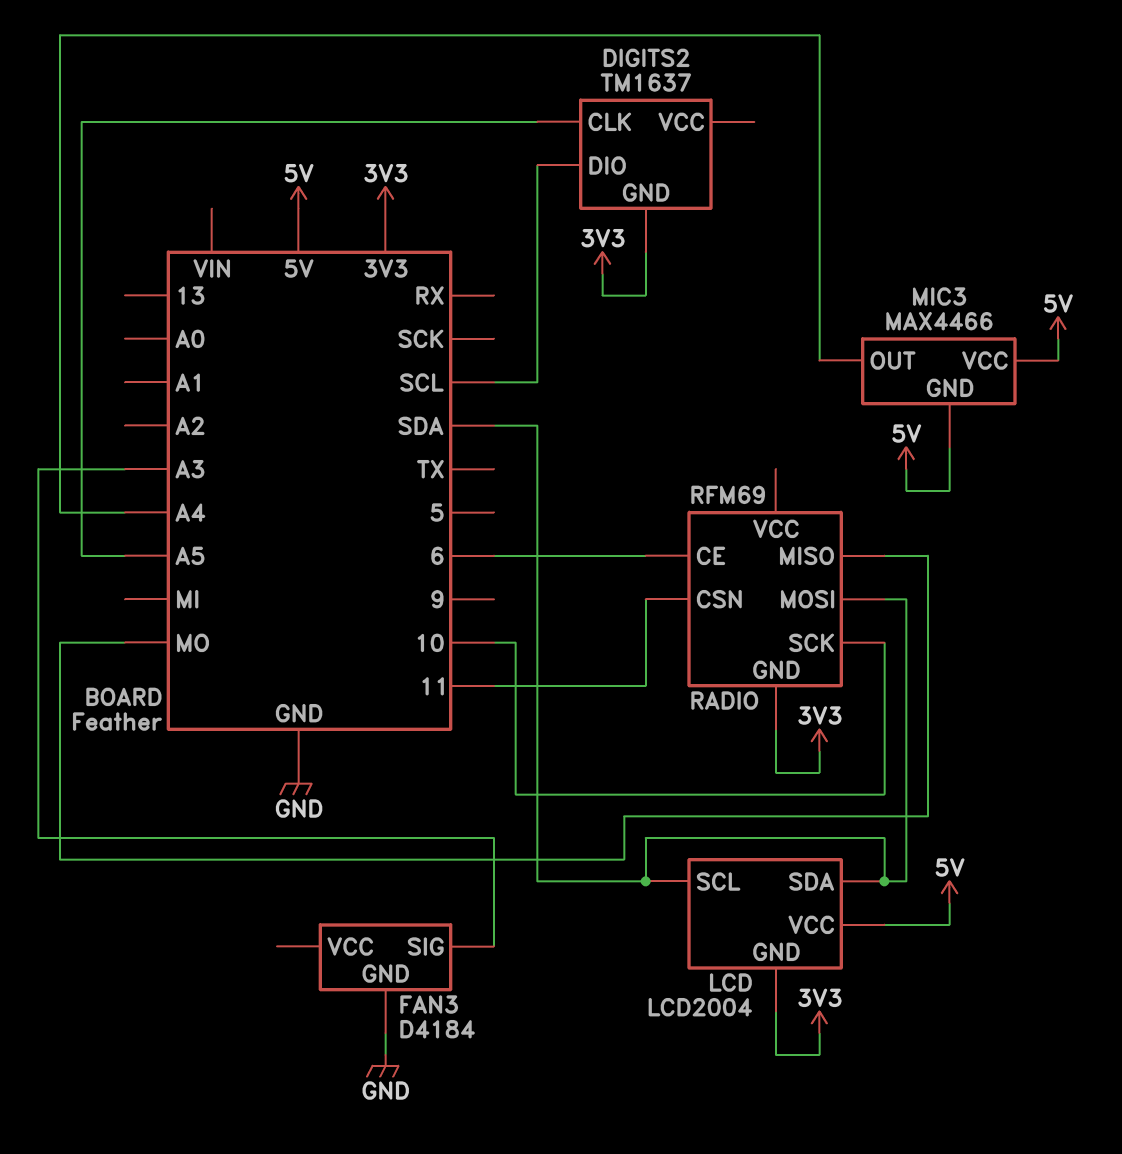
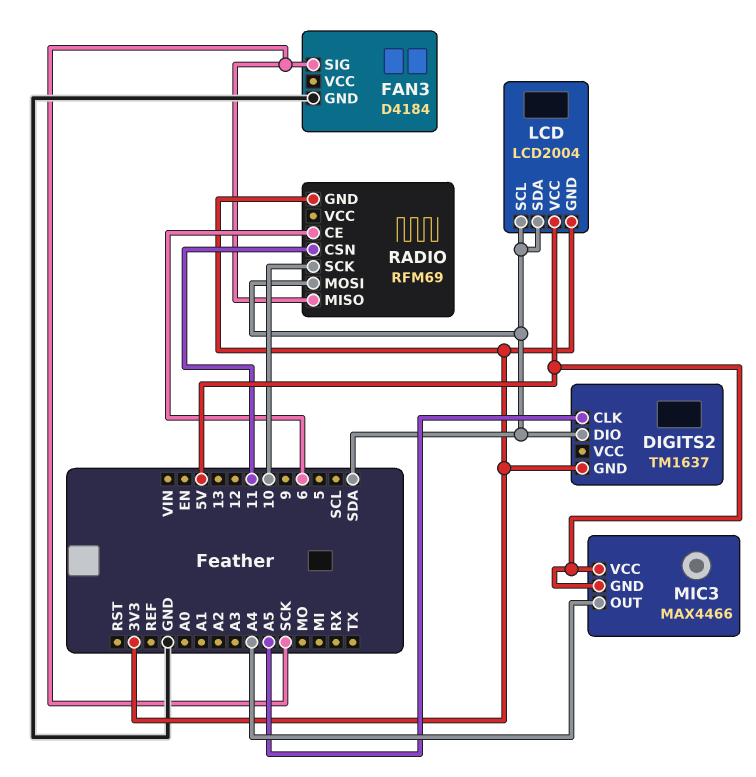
DIGITS2 pin DIO: SCL -> SDA
FAN3 pin SIG: A3 -> SCK
RADIO pin MISO: MO -> SCK

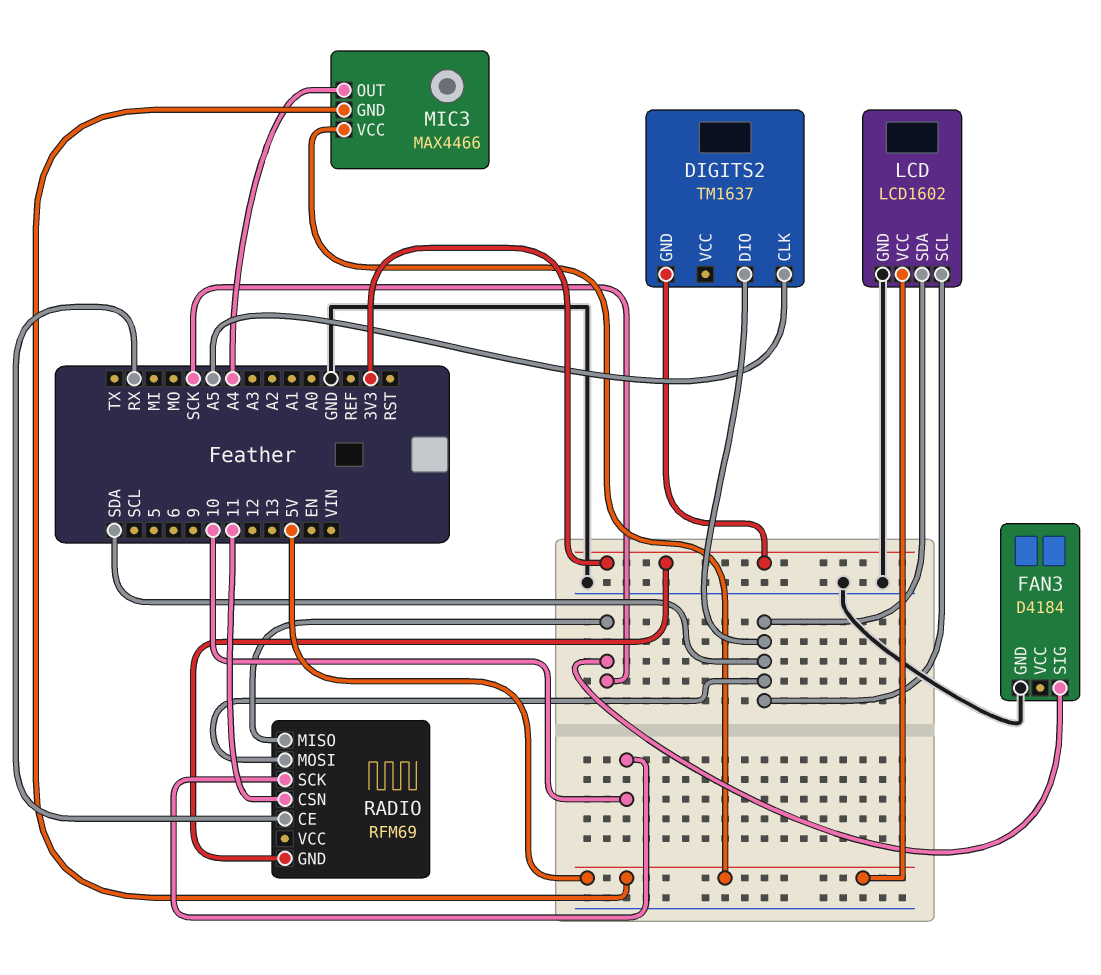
LCD: LCD2004 -> LCD1602
LCD pin GND: 3V3 -> GND
RADIO pin CE: 6 -> RX

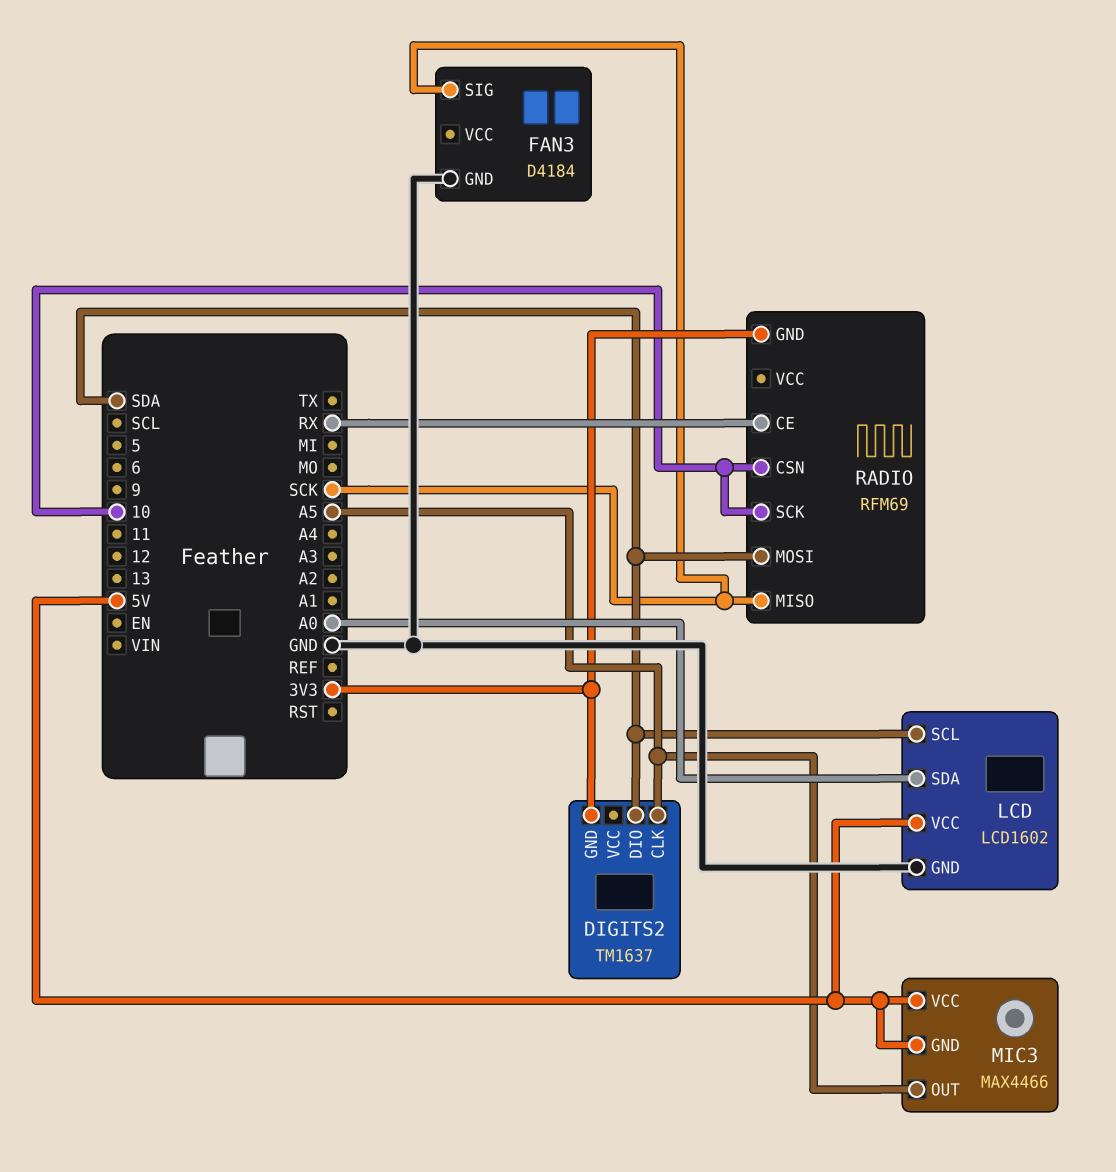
LCD pin SDA: SDA -> A0
MIC3 pin OUT: A4 -> A5
RADIO pin CSN: 11 -> 10

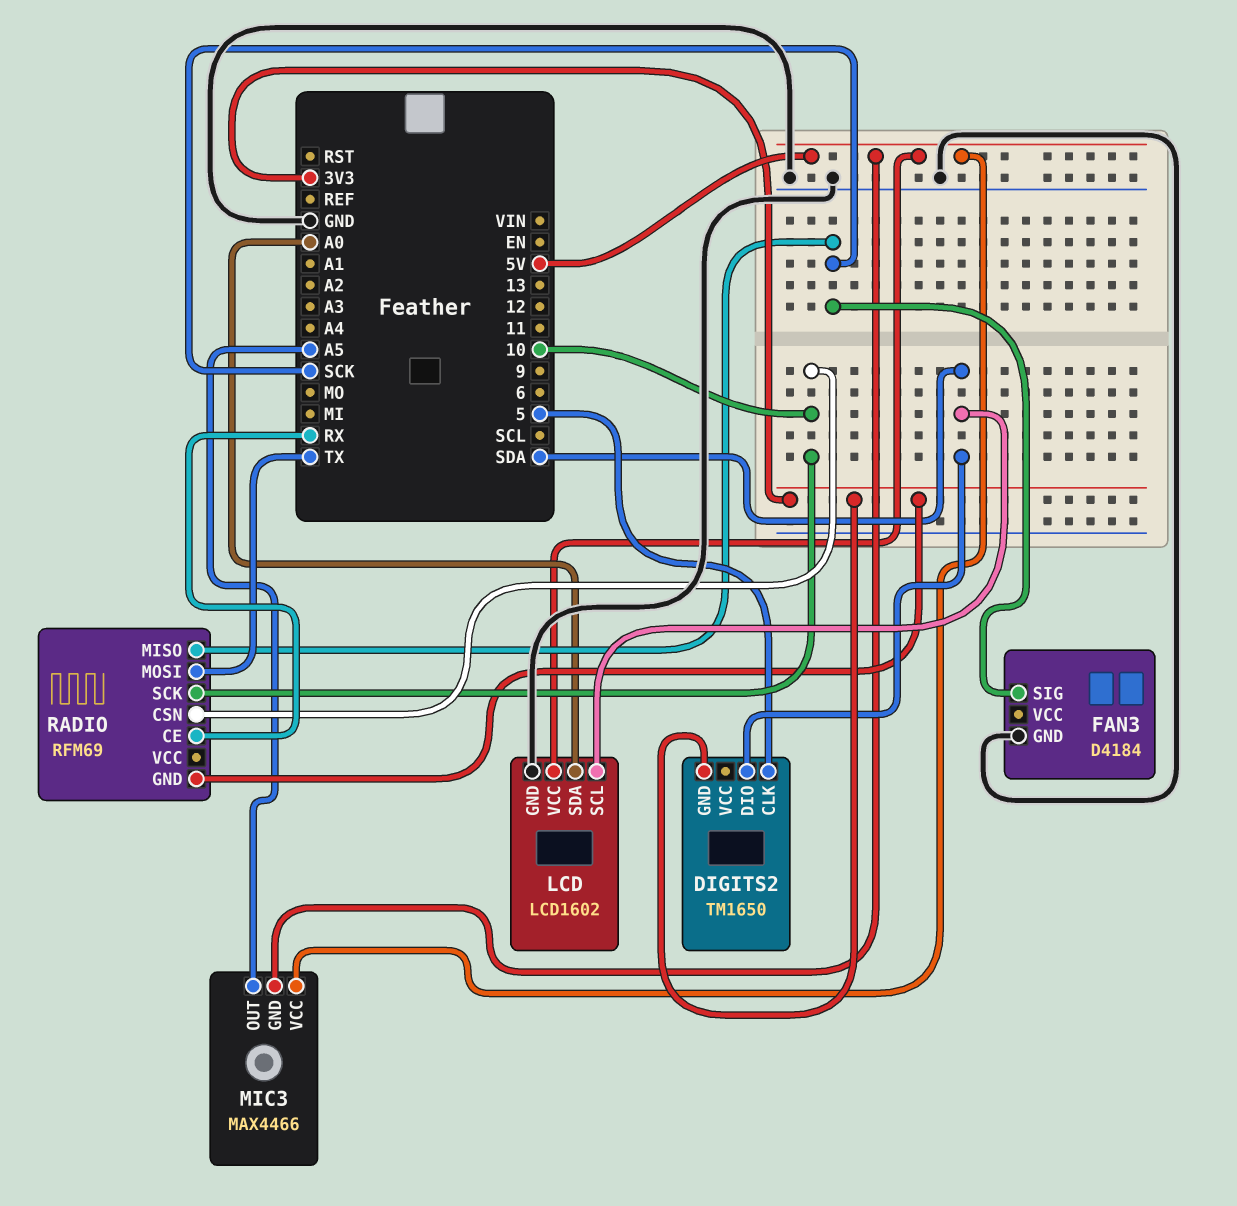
DIGITS2: TM1637 -> TM1650
DIGITS2 pin CLK: A5 -> 5
RADIO pin MOSI: SDA -> TX

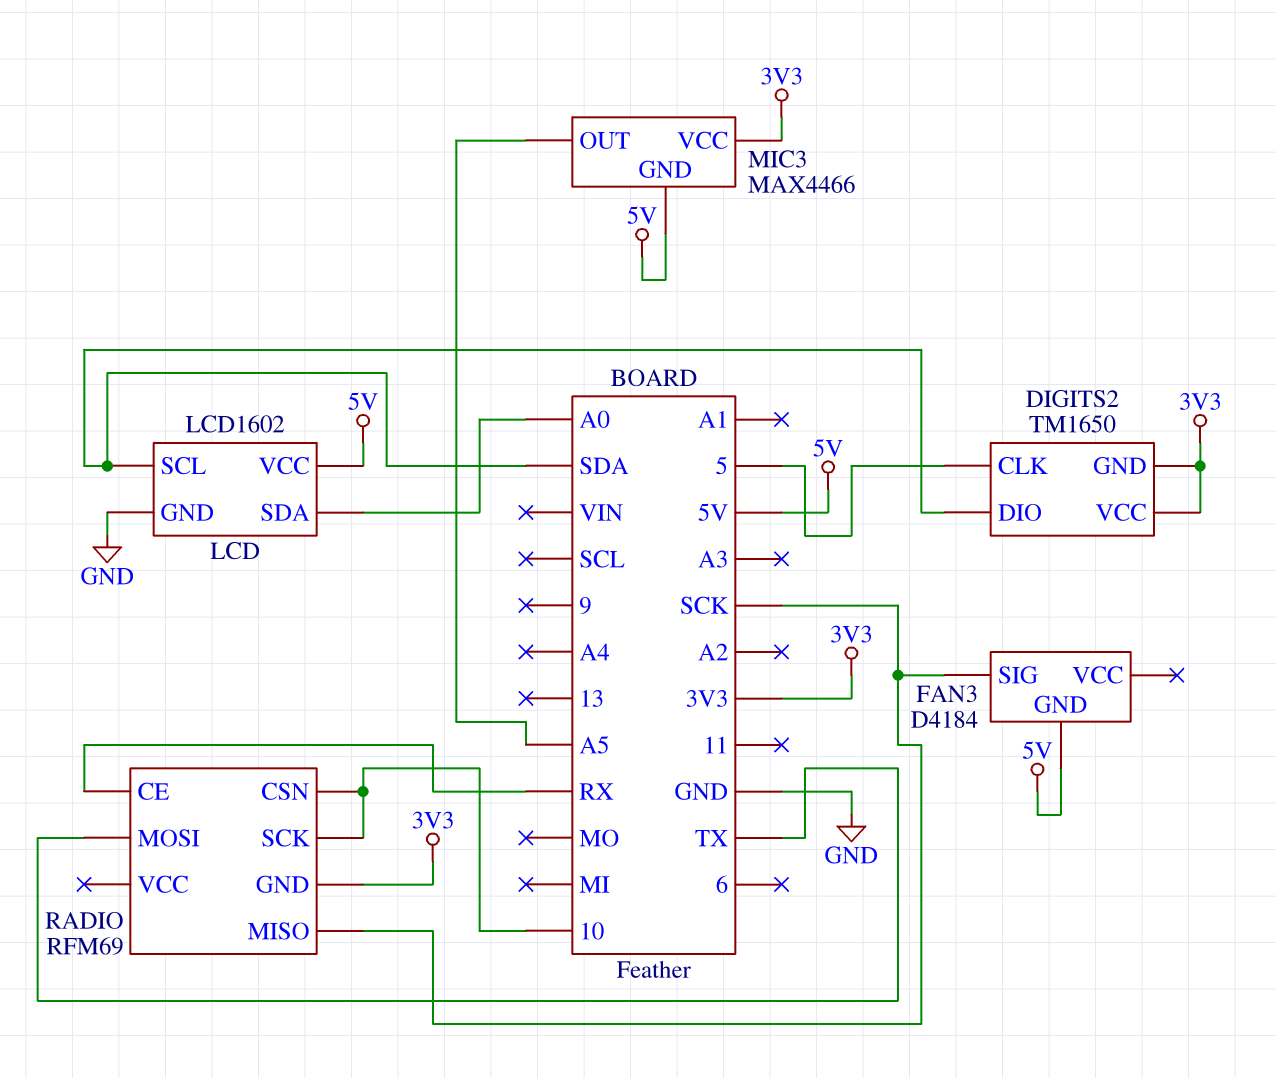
DIGITS2 pin VCC: none -> 3V3
FAN3 pin GND: GND -> 5V
MIC3 pin VCC: 5V -> 3V3

